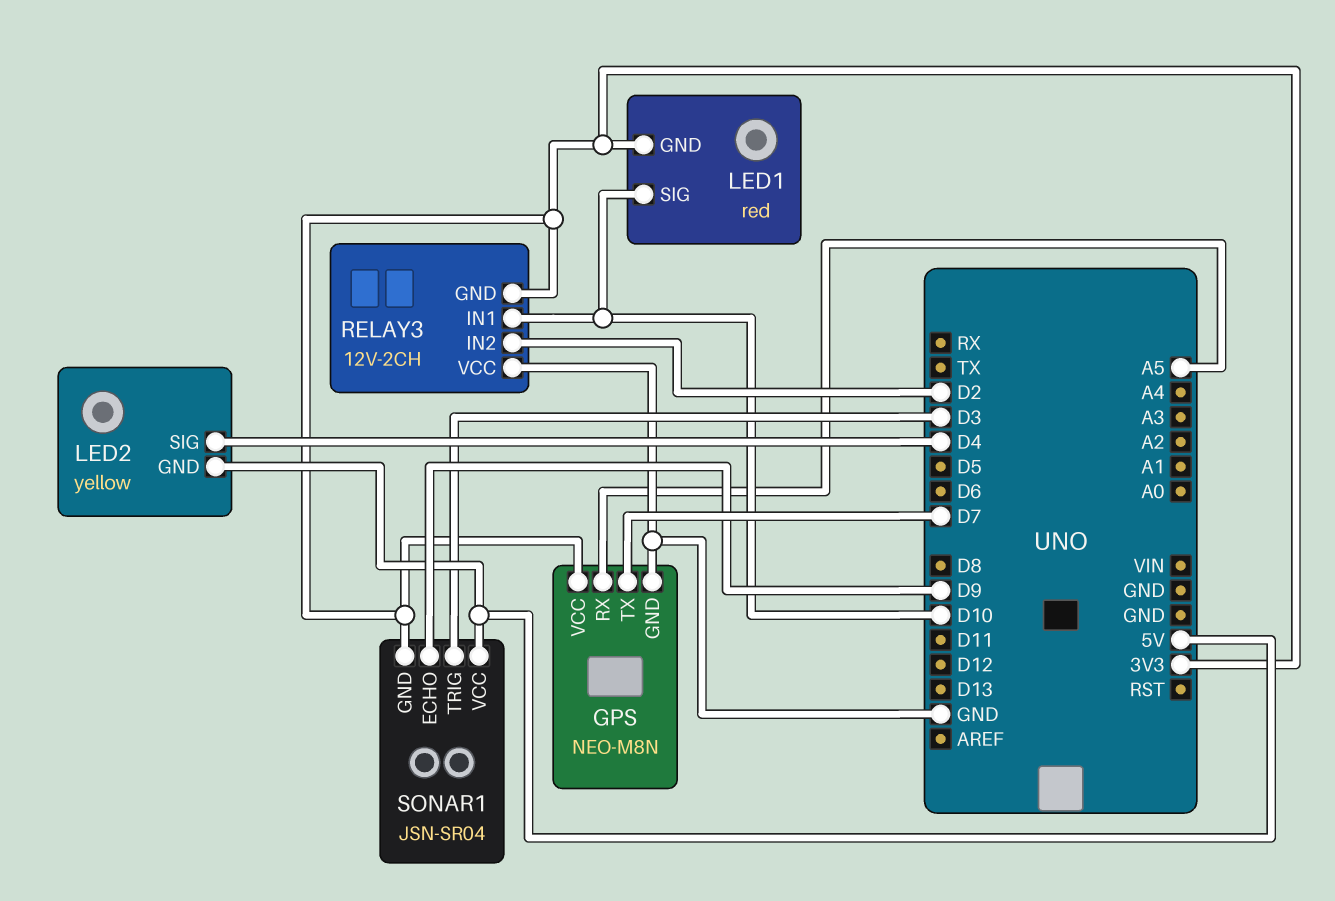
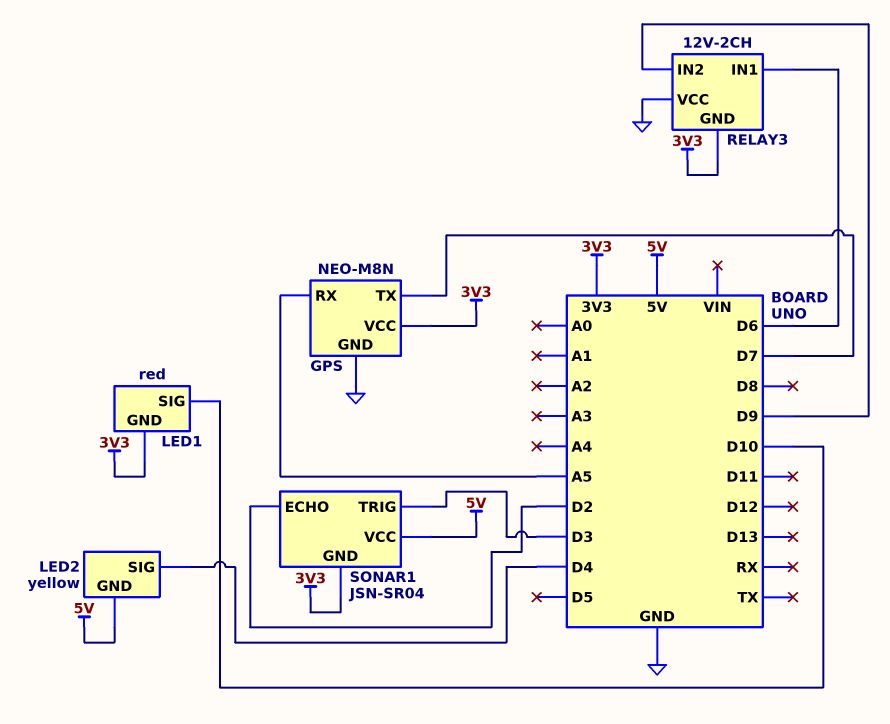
RELAY3 pin IN1: D10 -> D6
RELAY3 pin IN2: D2 -> D9
SONAR1 pin ECHO: D9 -> D2

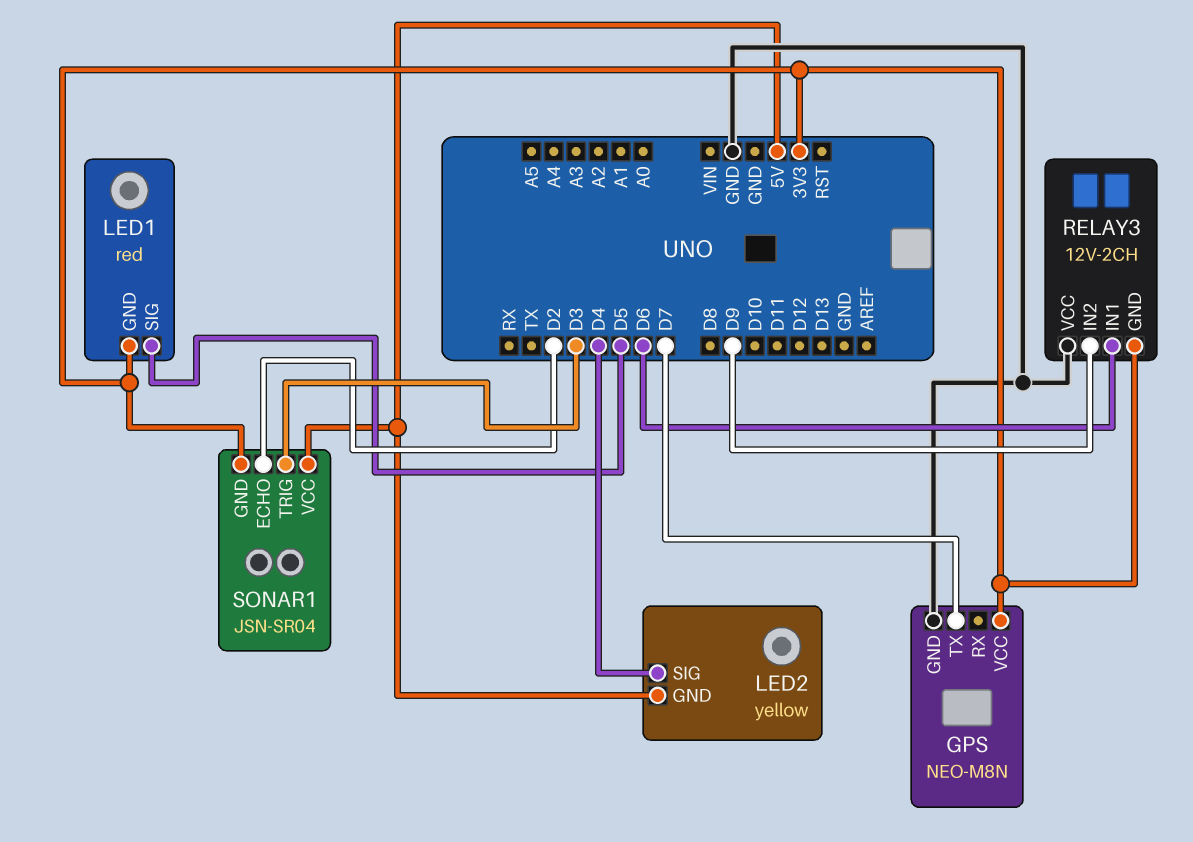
GPS pin RX: A5 -> none
LED1 pin SIG: D10 -> D5

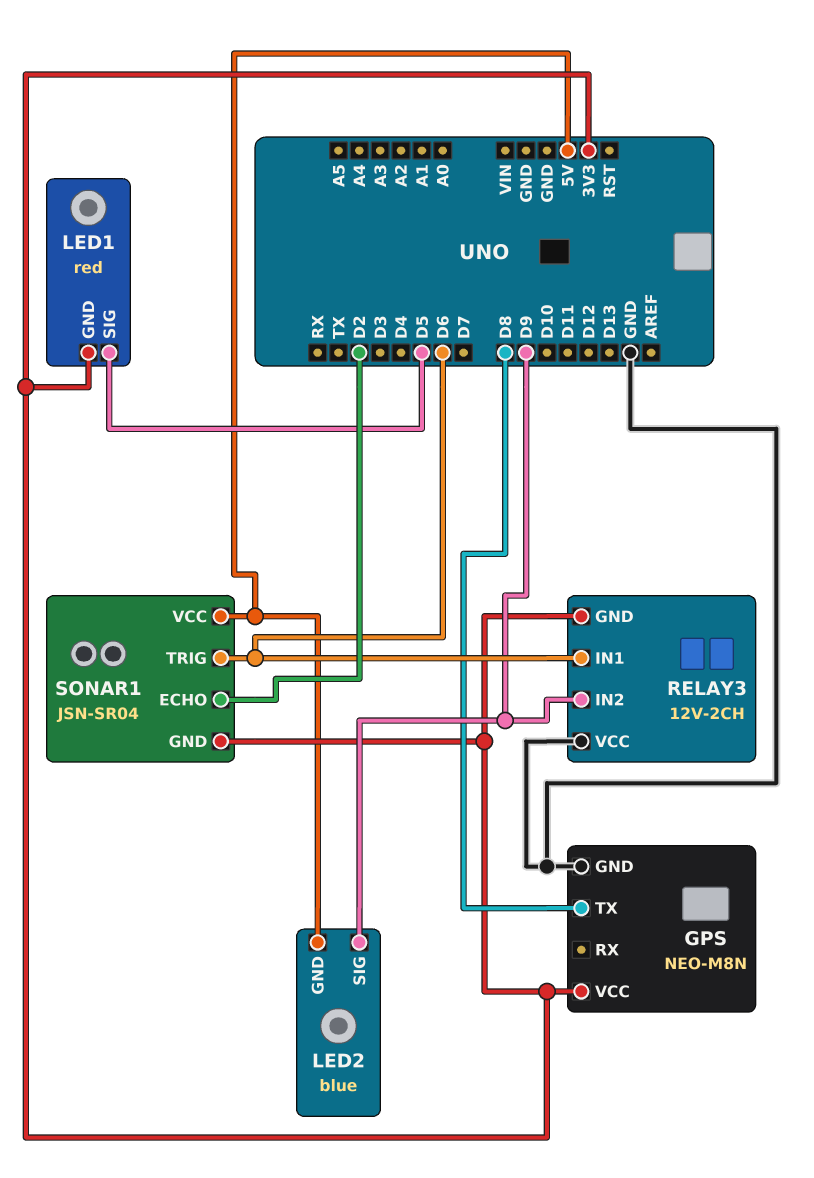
GPS pin TX: D7 -> D8
LED2: yellow -> blue
LED2 pin SIG: D4 -> D9
SONAR1 pin TRIG: D3 -> D6

